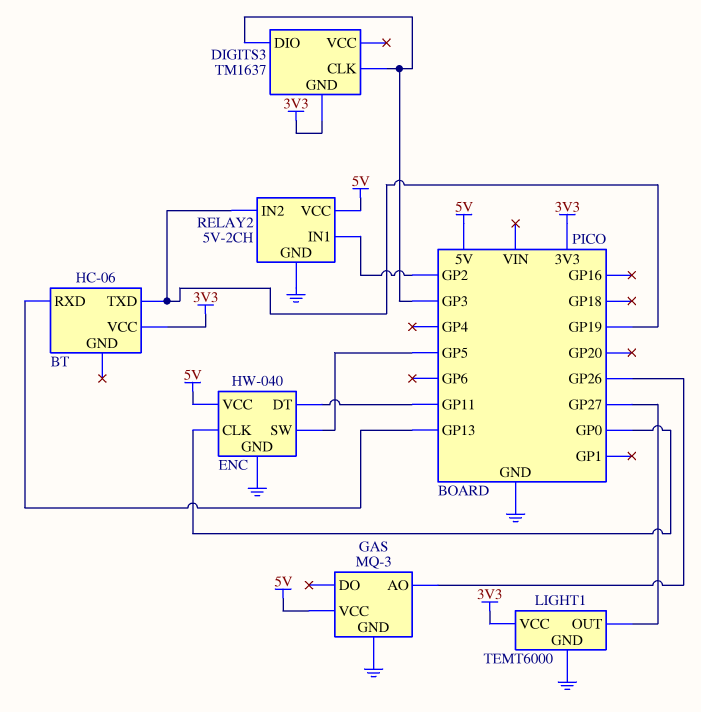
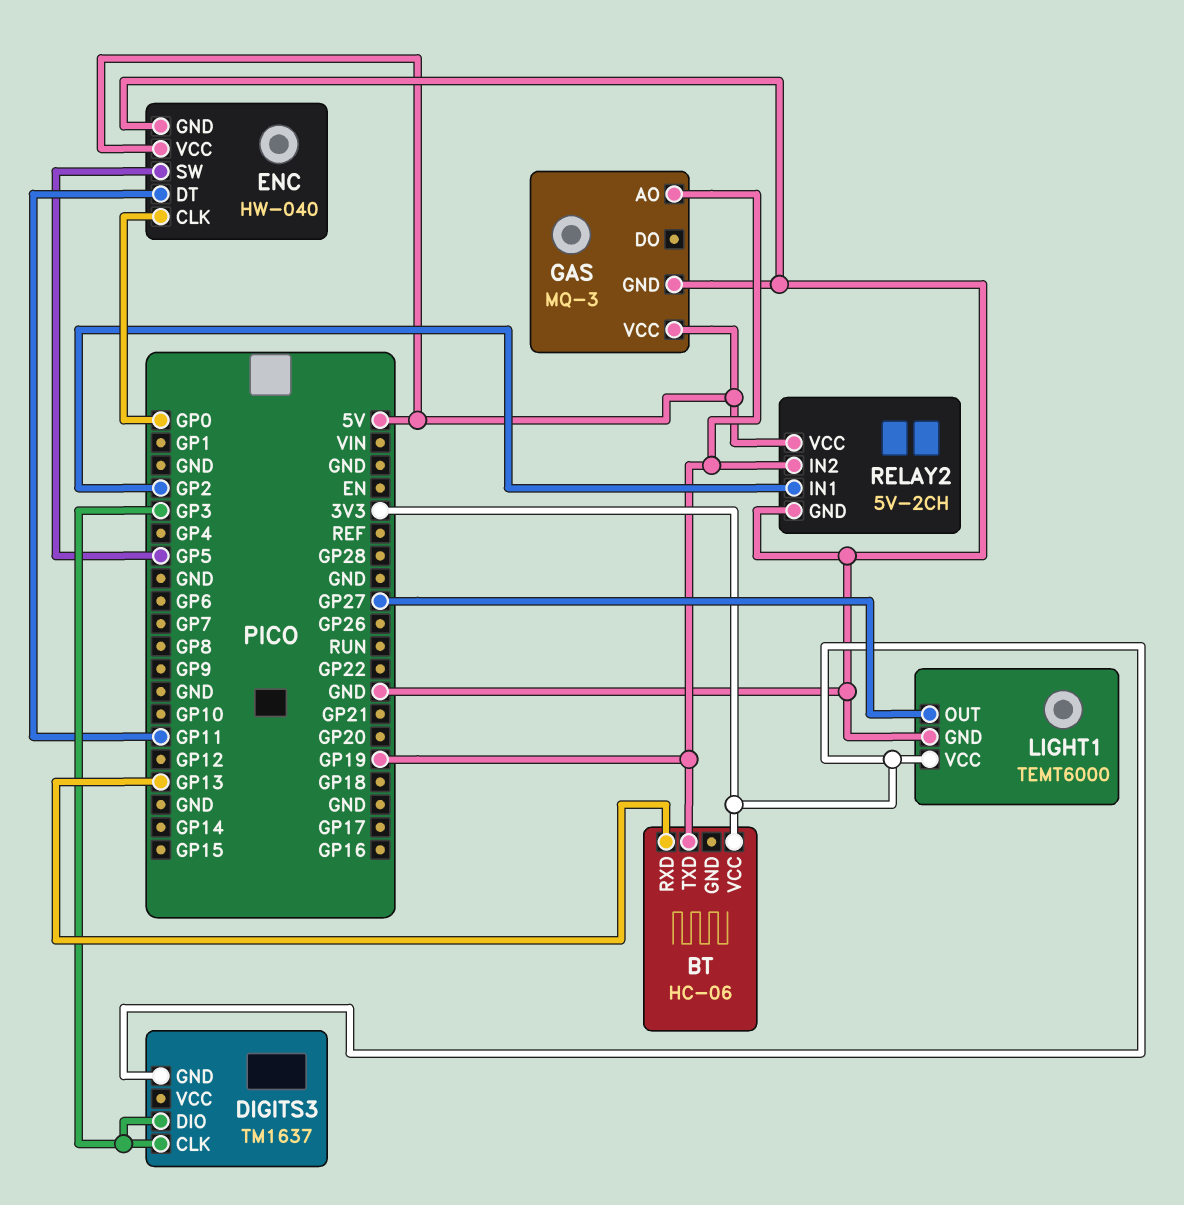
GAS pin AO: GP26 -> GP19

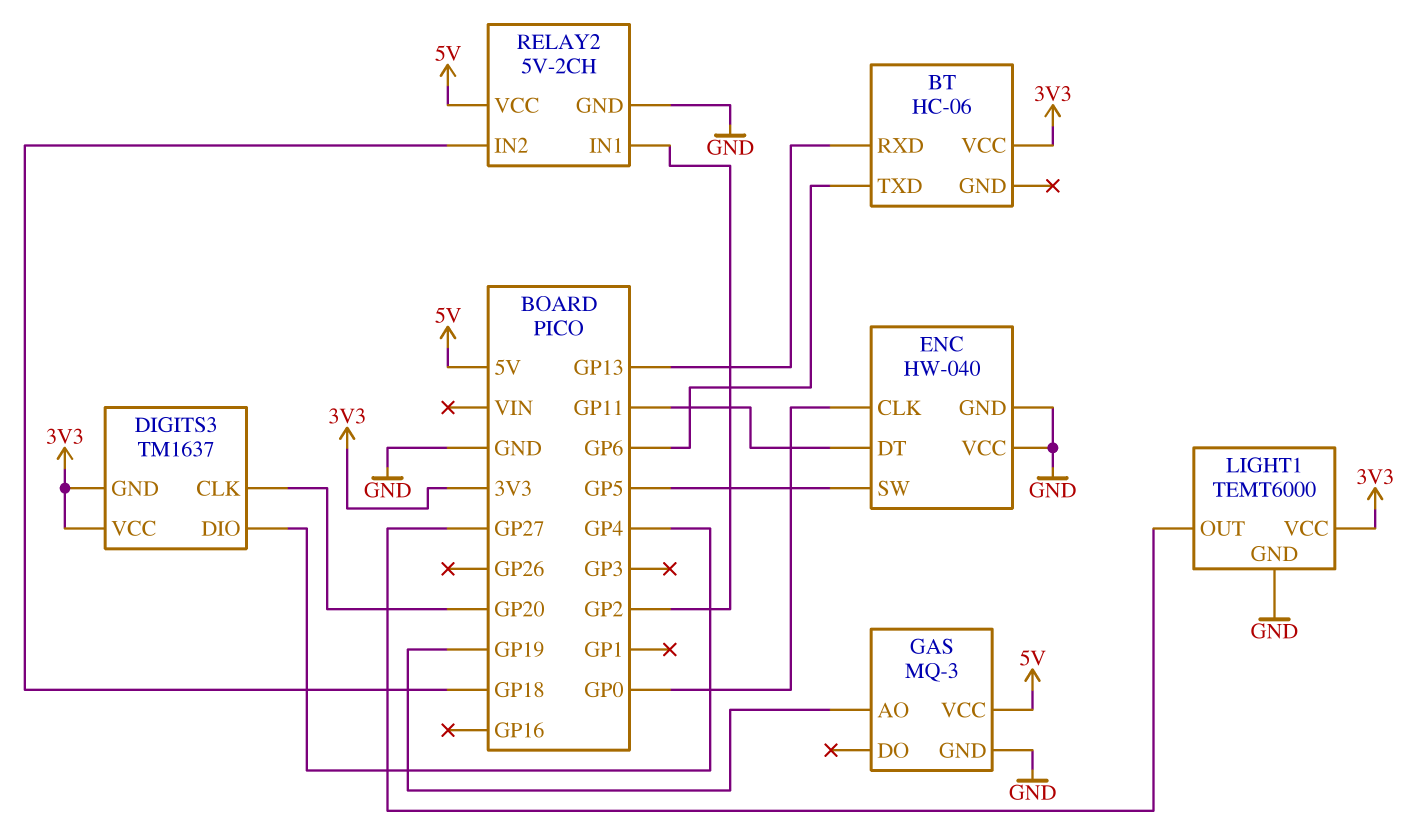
BT pin TXD: GP19 -> GP6
DIGITS3 pin CLK: GP3 -> GP20
DIGITS3 pin DIO: GP3 -> GP4
DIGITS3 pin VCC: none -> 3V3
ENC pin VCC: 5V -> GND
RELAY2 pin IN2: GP19 -> GP18

